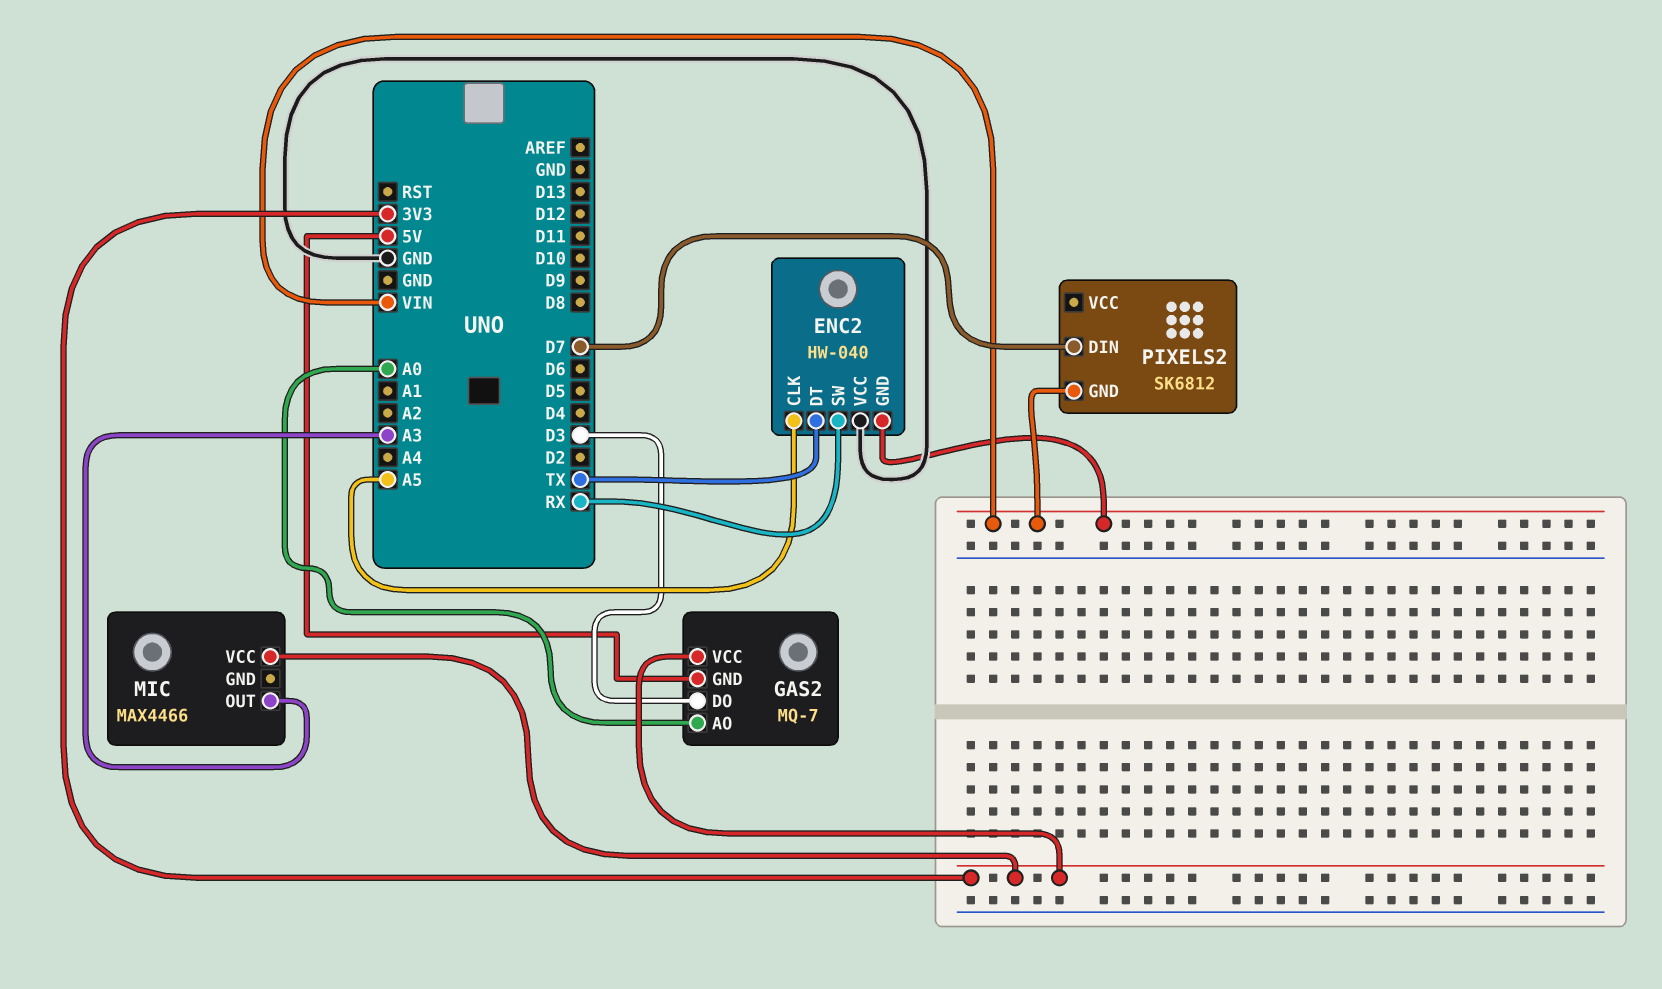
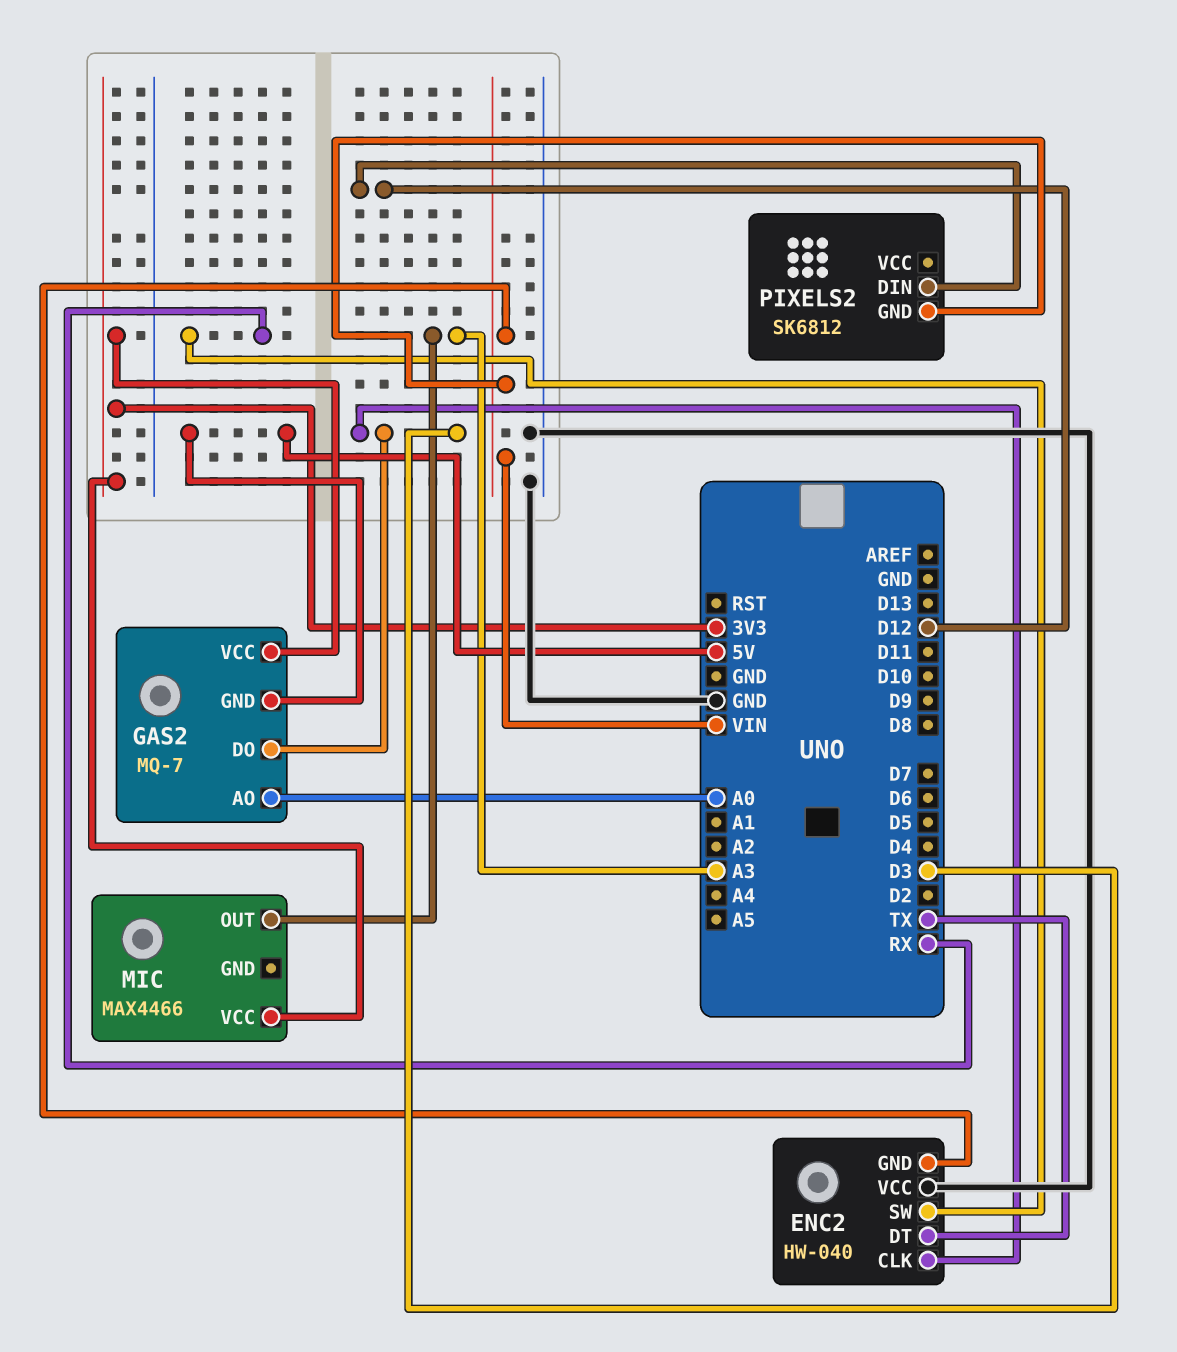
ENC2 pin CLK: A5 -> D3
PIXELS2 pin DIN: D7 -> D12

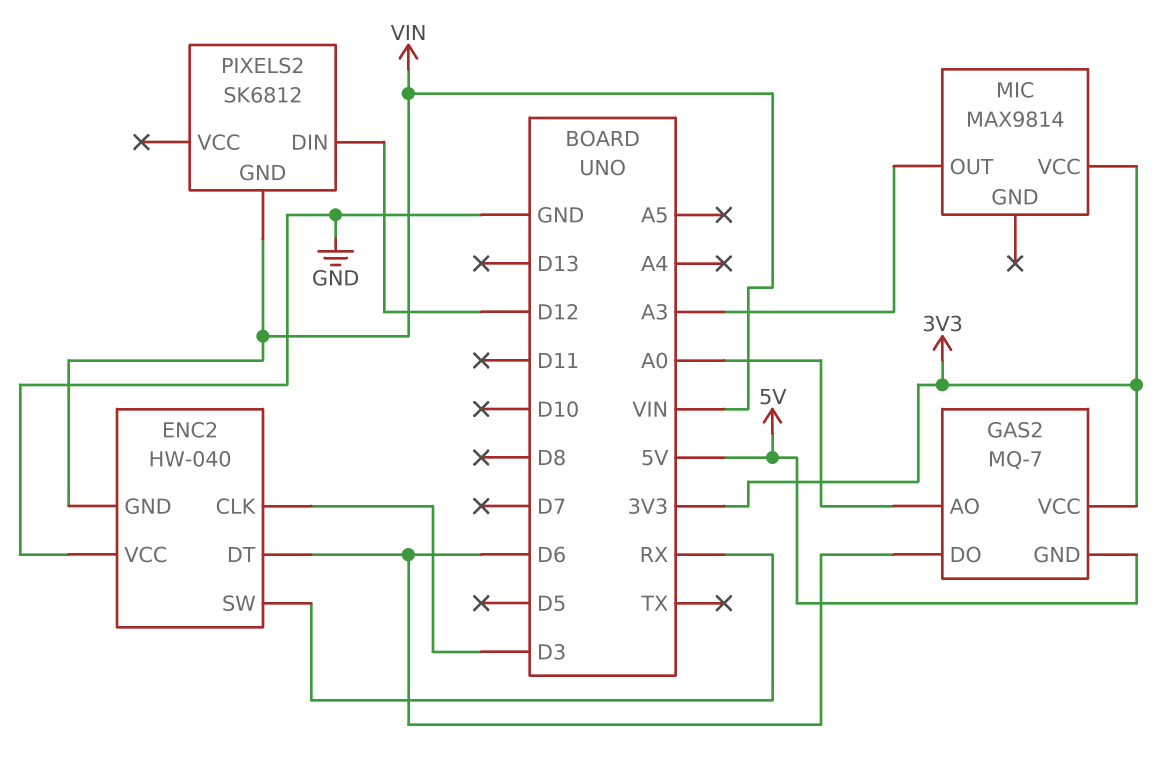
ENC2 pin DT: TX -> D6
GAS2 pin DO: D3 -> D6
MIC: MAX4466 -> MAX9814

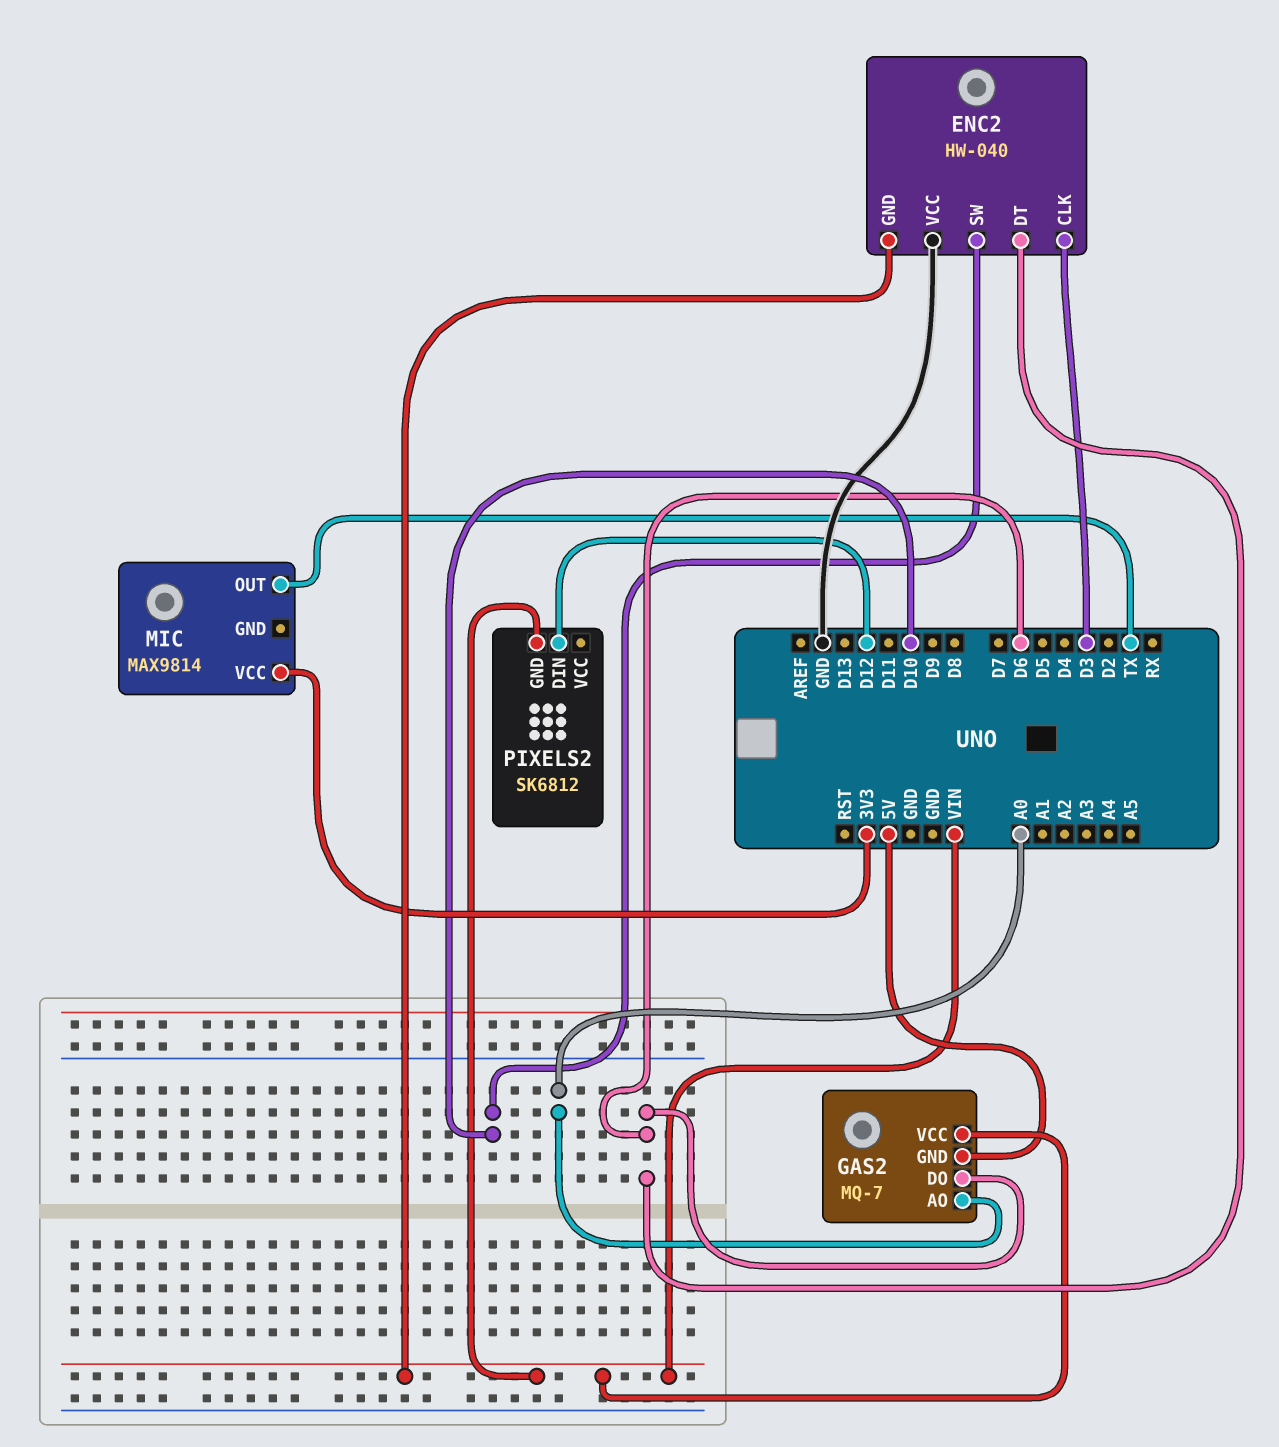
ENC2 pin SW: RX -> D10
GAS2 pin VCC: 3V3 -> VIN
MIC pin OUT: A3 -> TX

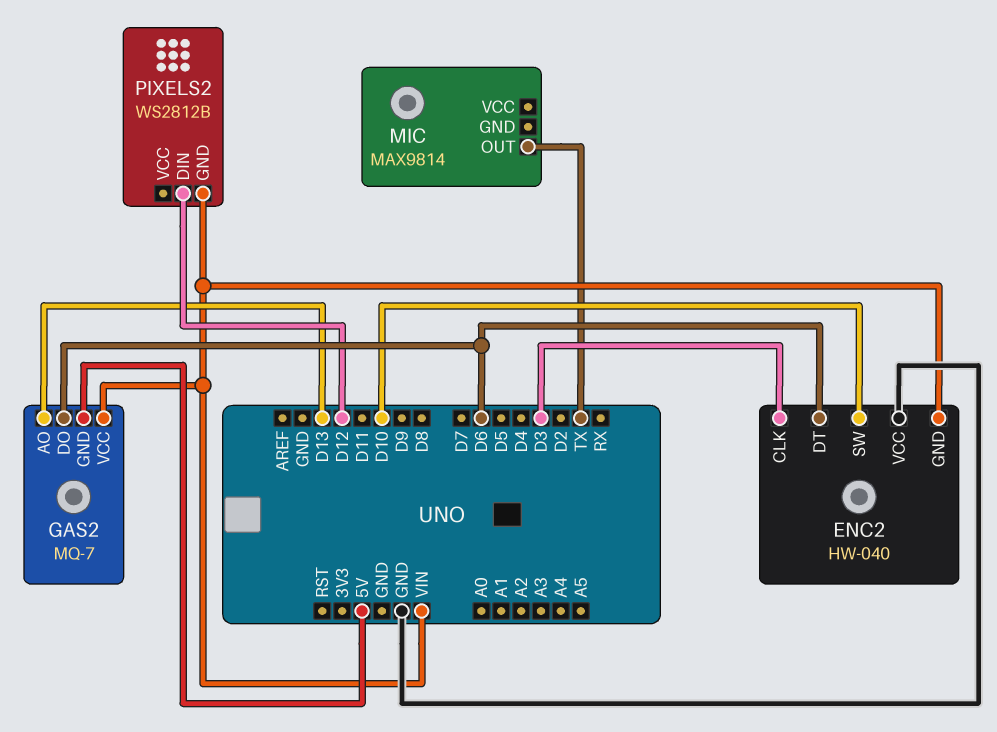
GAS2 pin AO: A0 -> D13
MIC pin VCC: 3V3 -> none
PIXELS2: SK6812 -> WS2812B

